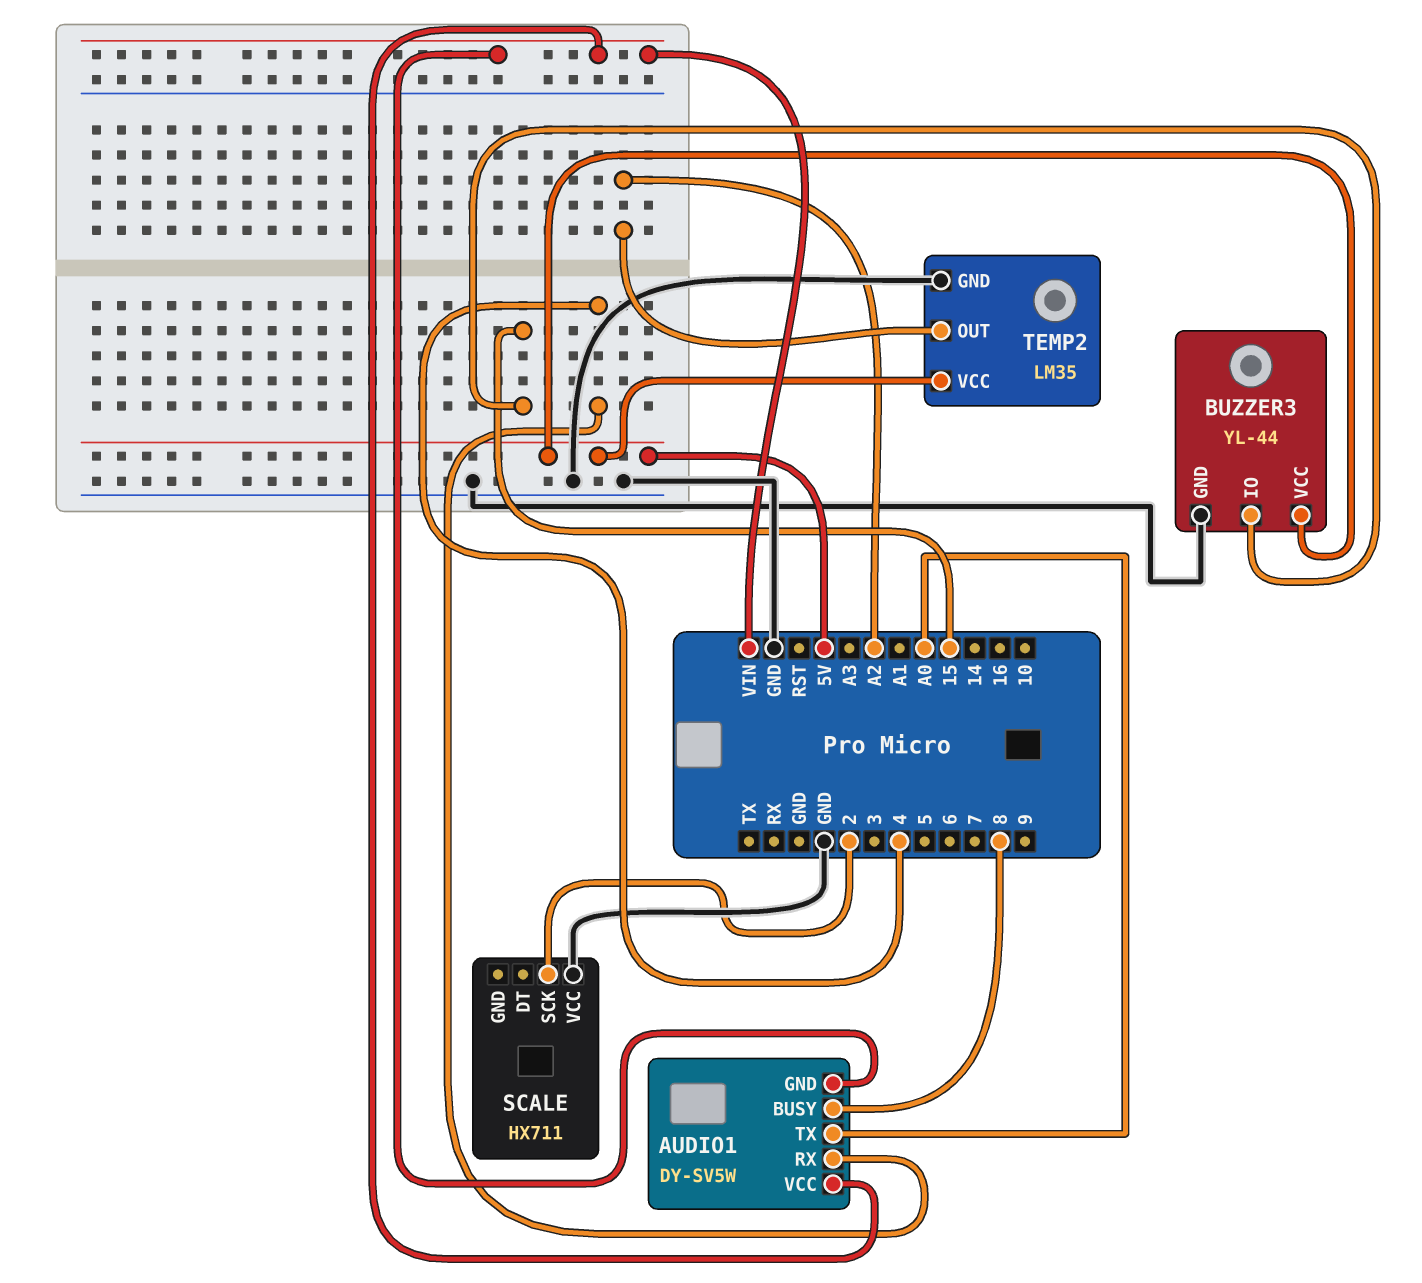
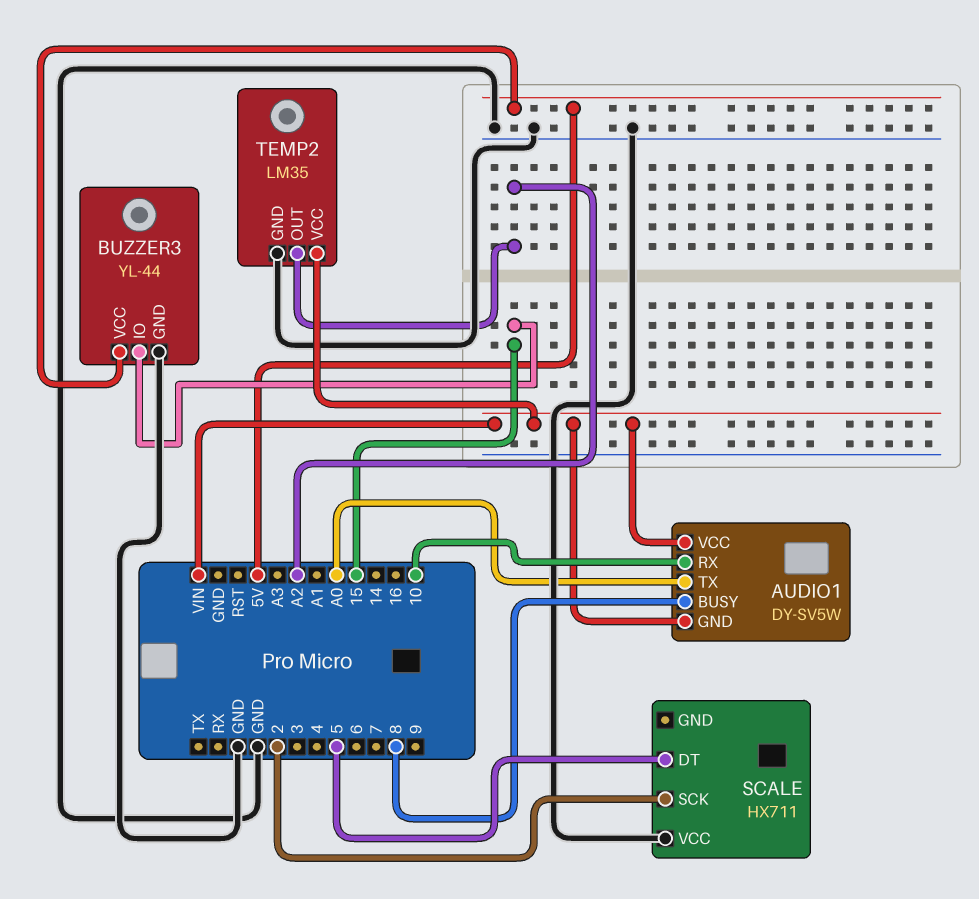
AUDIO1 pin RX: 4 -> 10
SCALE pin DT: none -> 5
TEMP2 pin VCC: 5V -> VIN

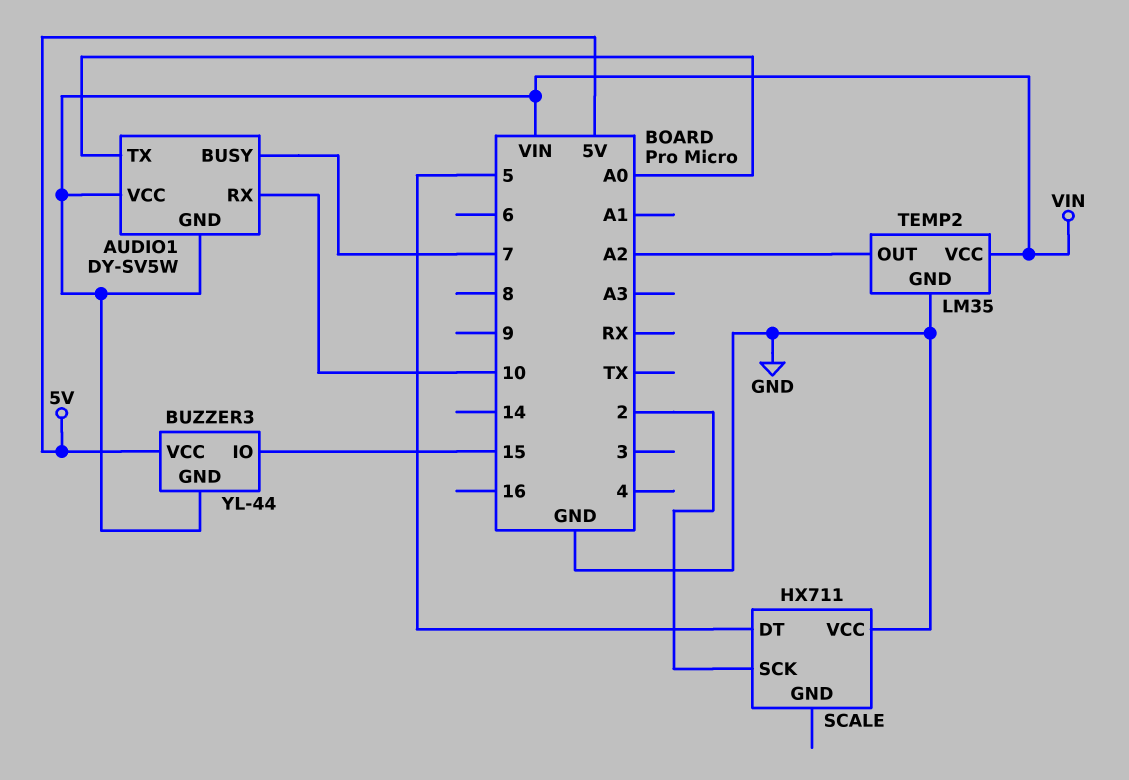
AUDIO1 pin BUSY: 8 -> 7
BUZZER3 pin GND: GND -> VIN

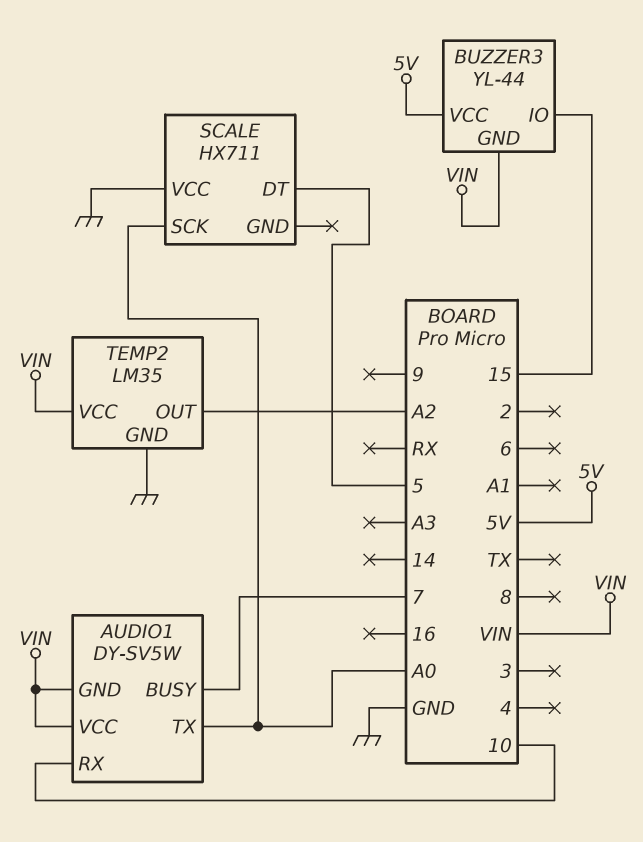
SCALE pin SCK: 2 -> A0

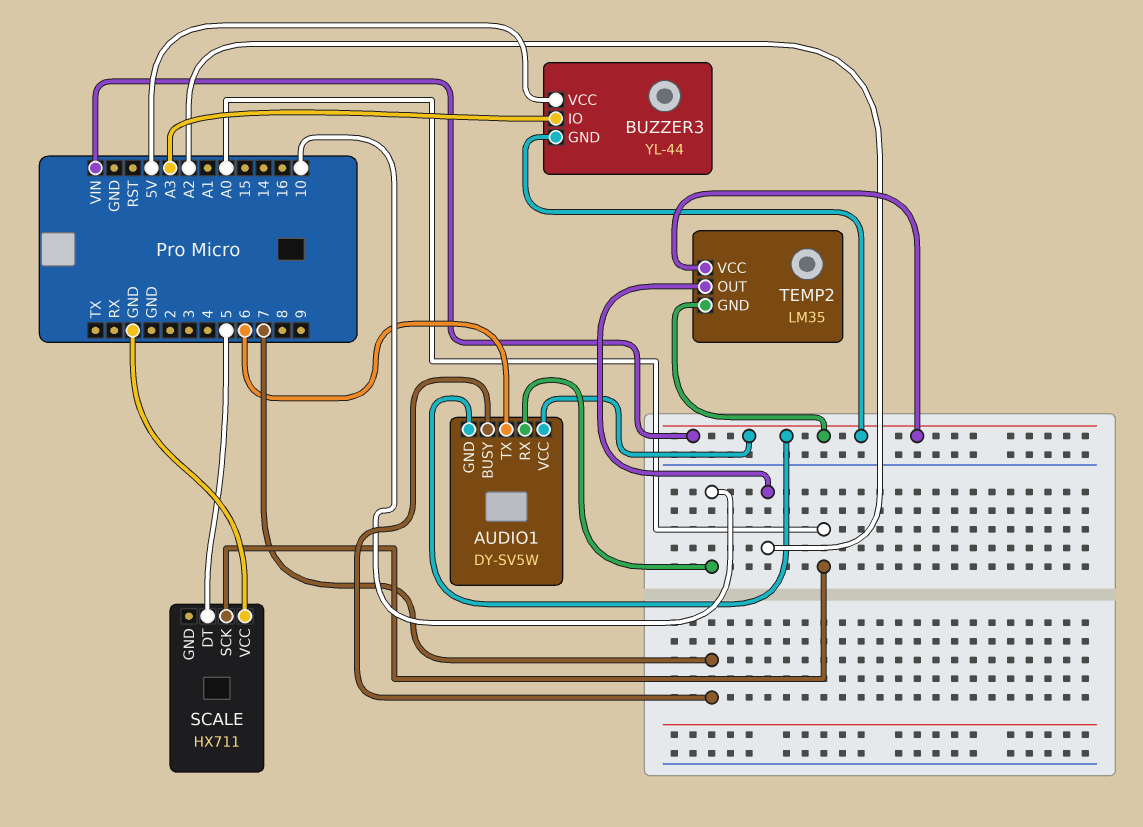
AUDIO1 pin TX: A0 -> 6
BUZZER3 pin IO: 15 -> A3
TEMP2 pin GND: GND -> VIN

